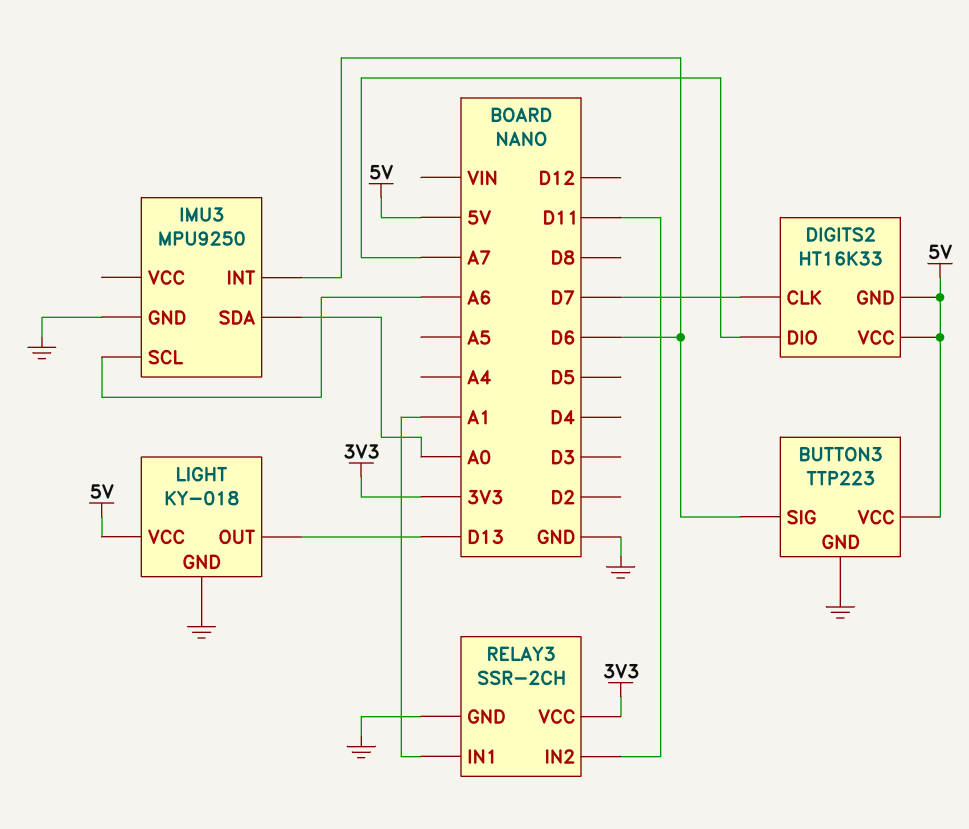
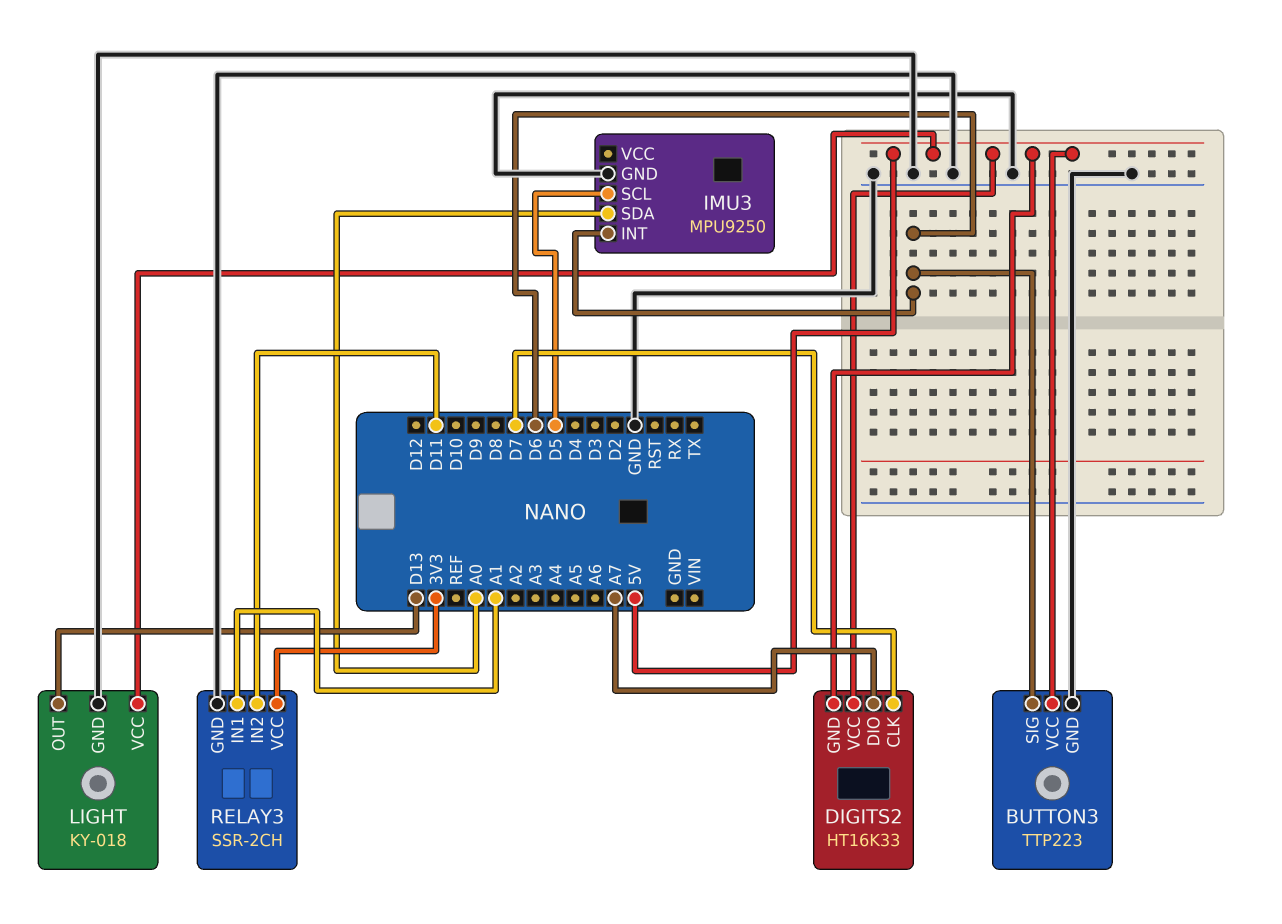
IMU3 pin SCL: A6 -> D5

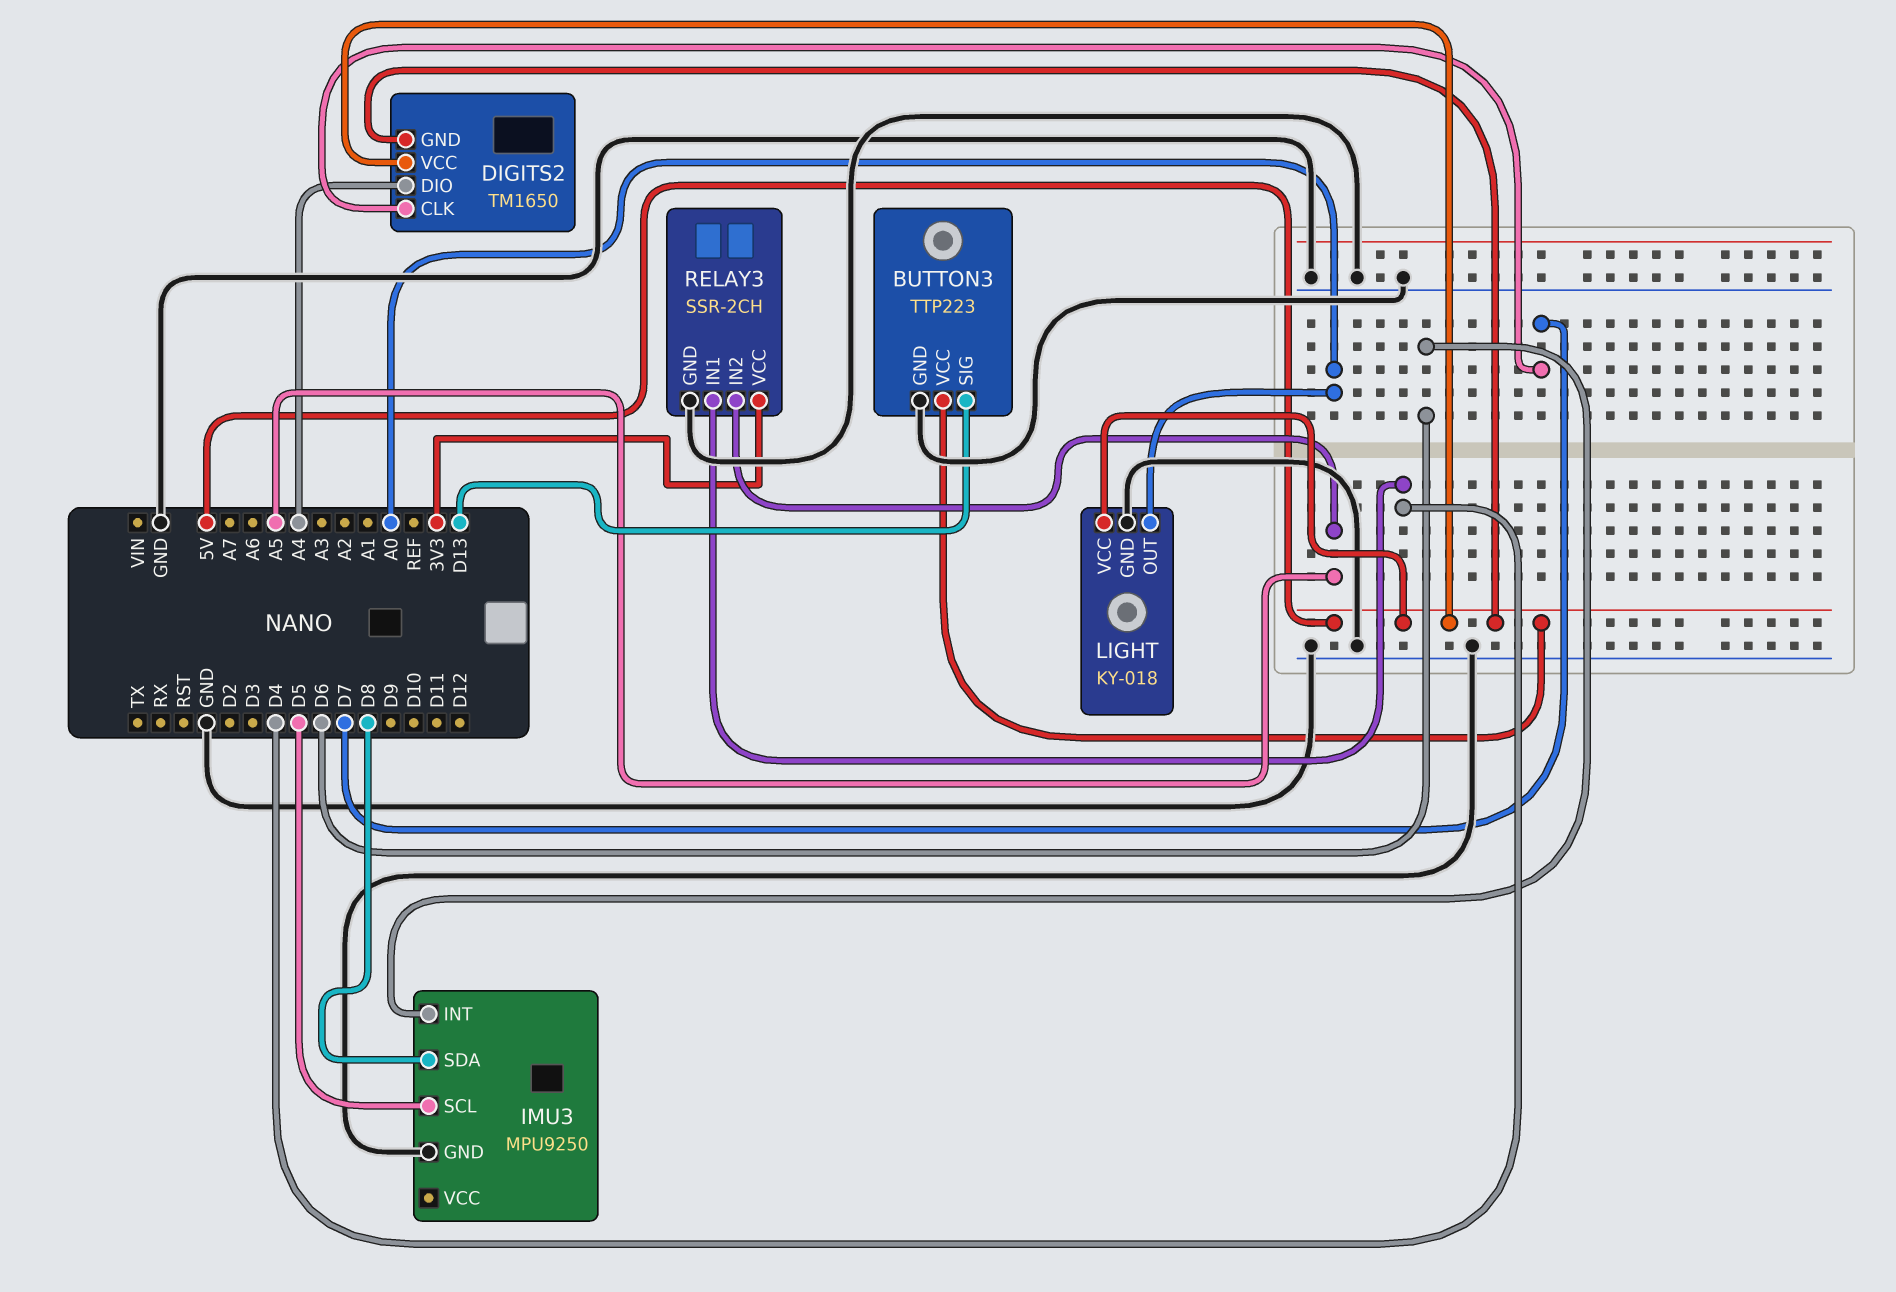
BUTTON3 pin SIG: D6 -> D13
DIGITS2: HT16K33 -> TM1650
DIGITS2 pin DIO: A7 -> A4
IMU3 pin SDA: A0 -> D8
LIGHT pin OUT: D13 -> A0
RELAY3 pin IN1: A1 -> D4
RELAY3 pin IN2: D11 -> A5

